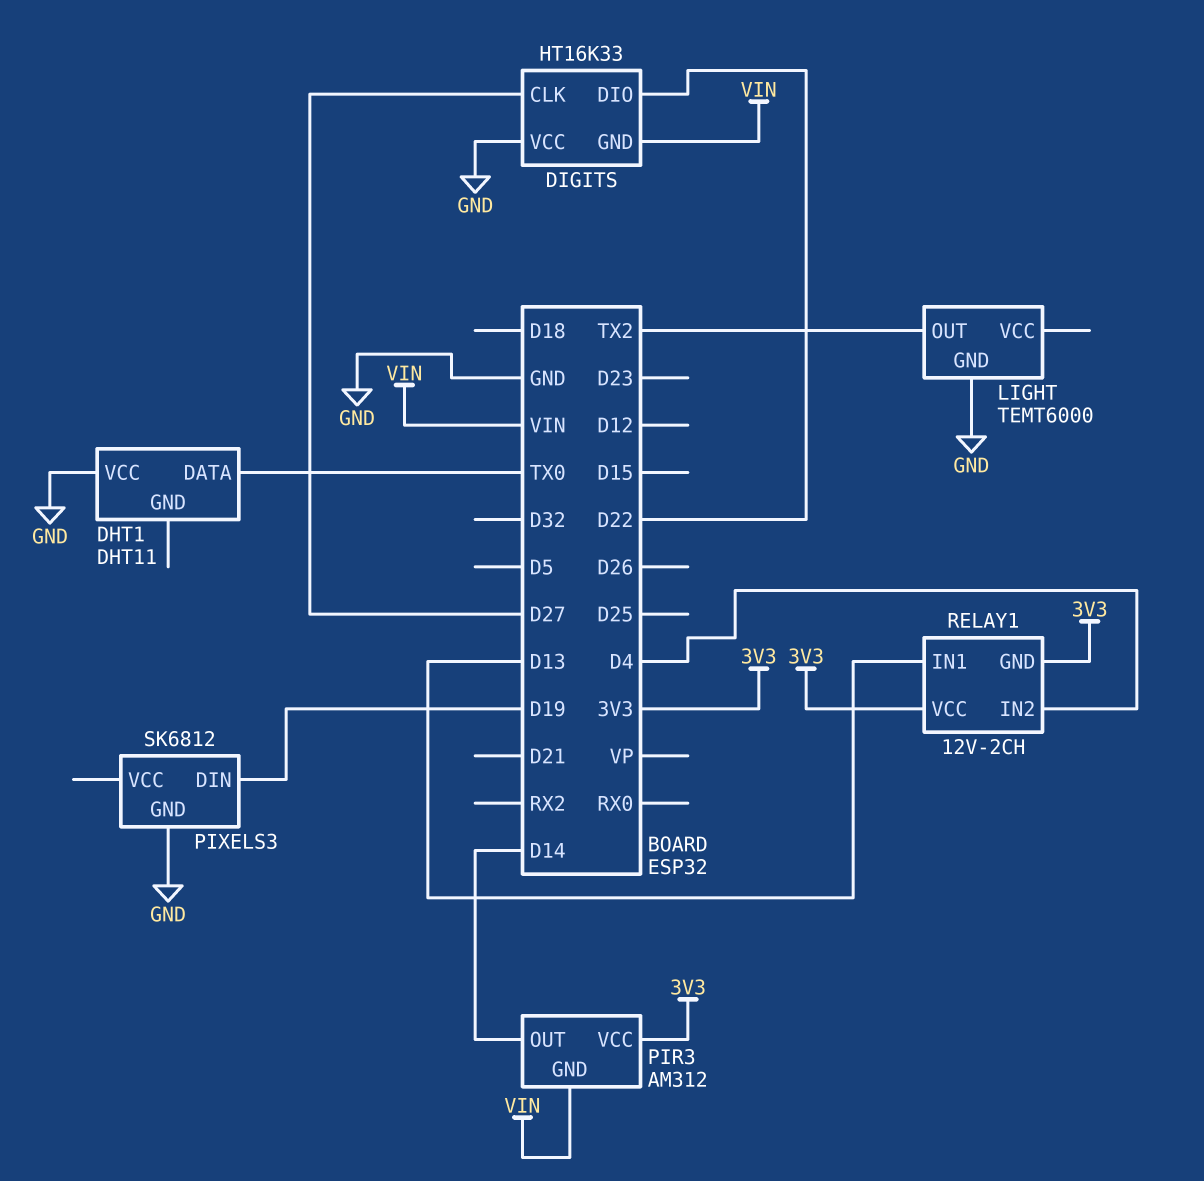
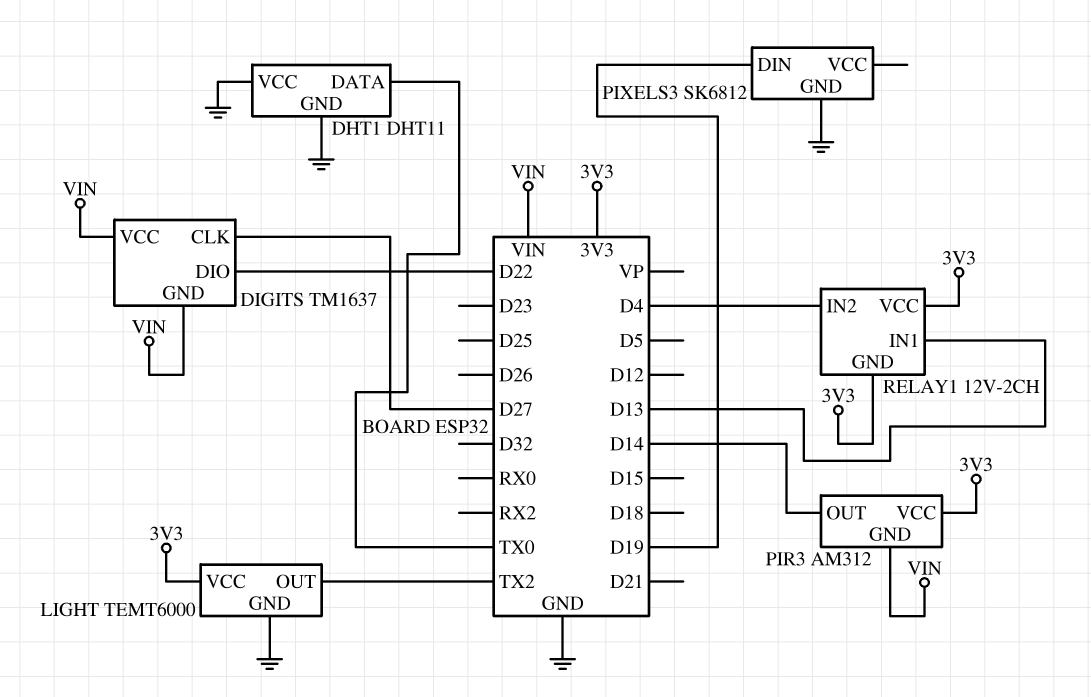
DHT1 pin GND: none -> GND
DIGITS: HT16K33 -> TM1637
DIGITS pin VCC: GND -> VIN
LIGHT pin VCC: none -> 3V3

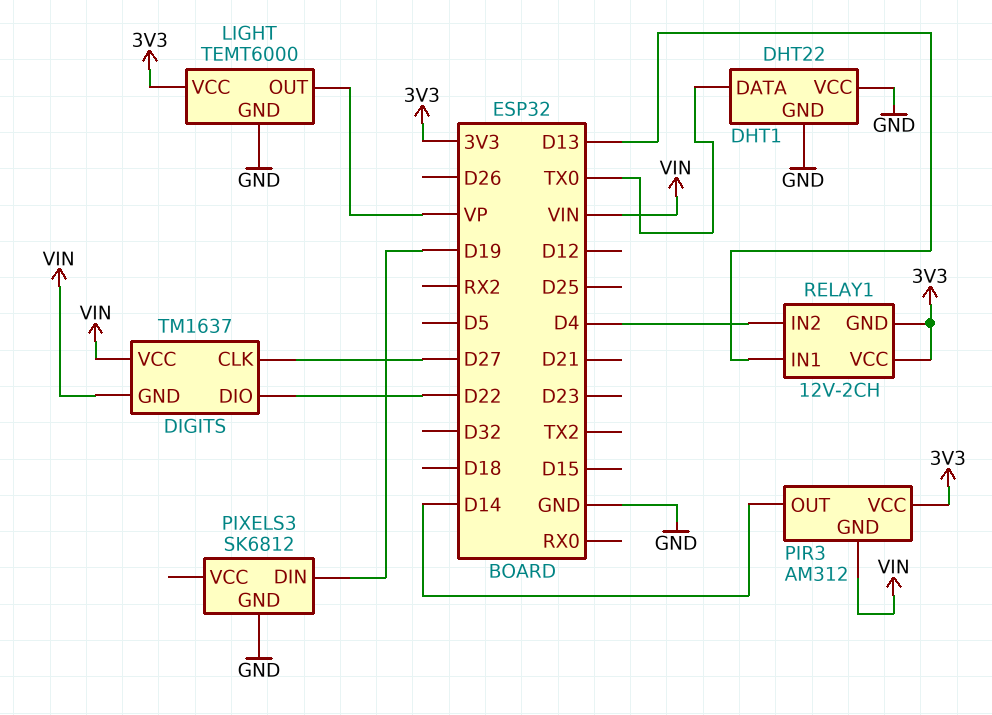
DHT1: DHT11 -> DHT22
LIGHT pin OUT: TX2 -> VP

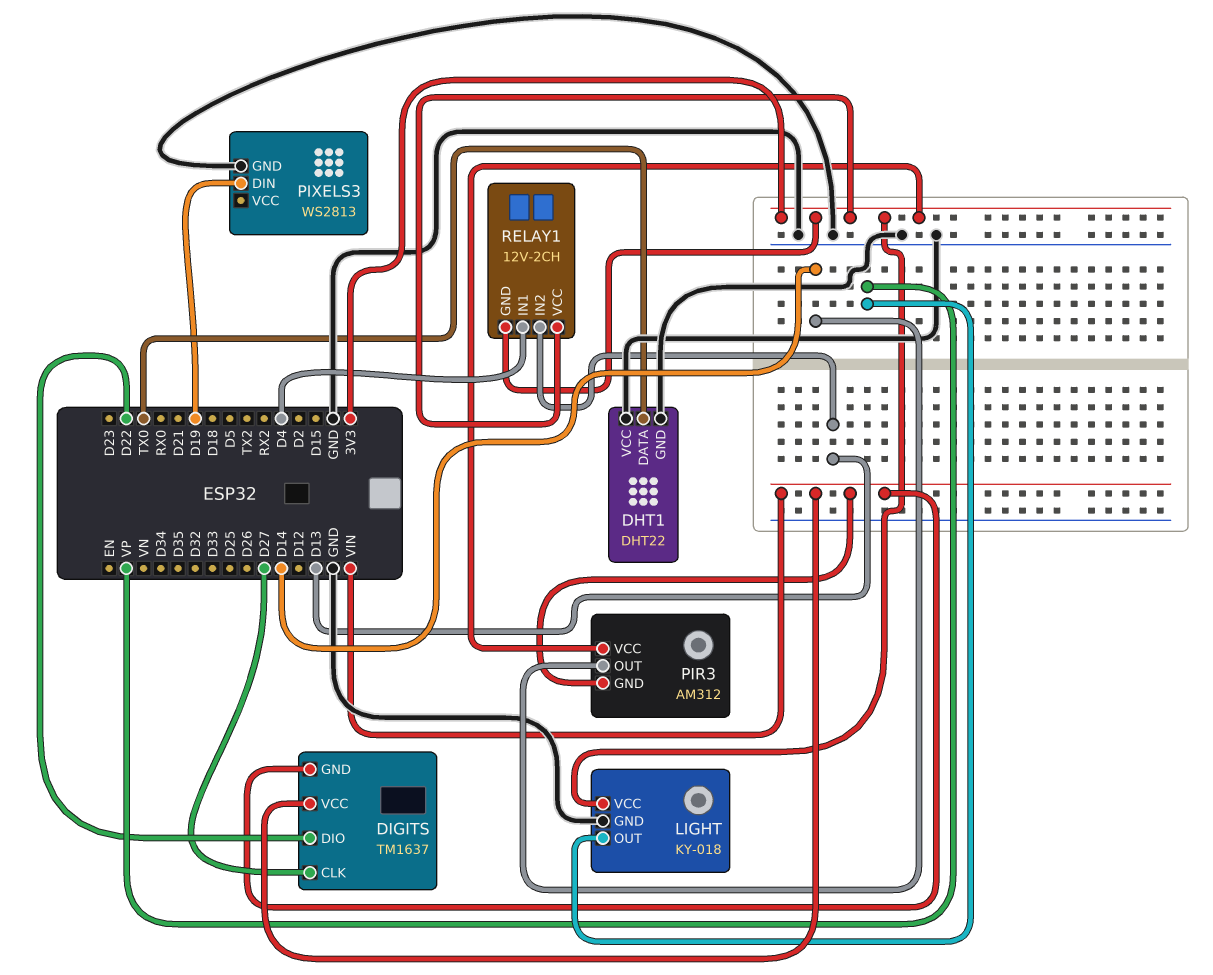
LIGHT: TEMT6000 -> KY-018
PIXELS3: SK6812 -> WS2813
RELAY1 pin IN1: D13 -> D4
RELAY1 pin IN2: D4 -> D13

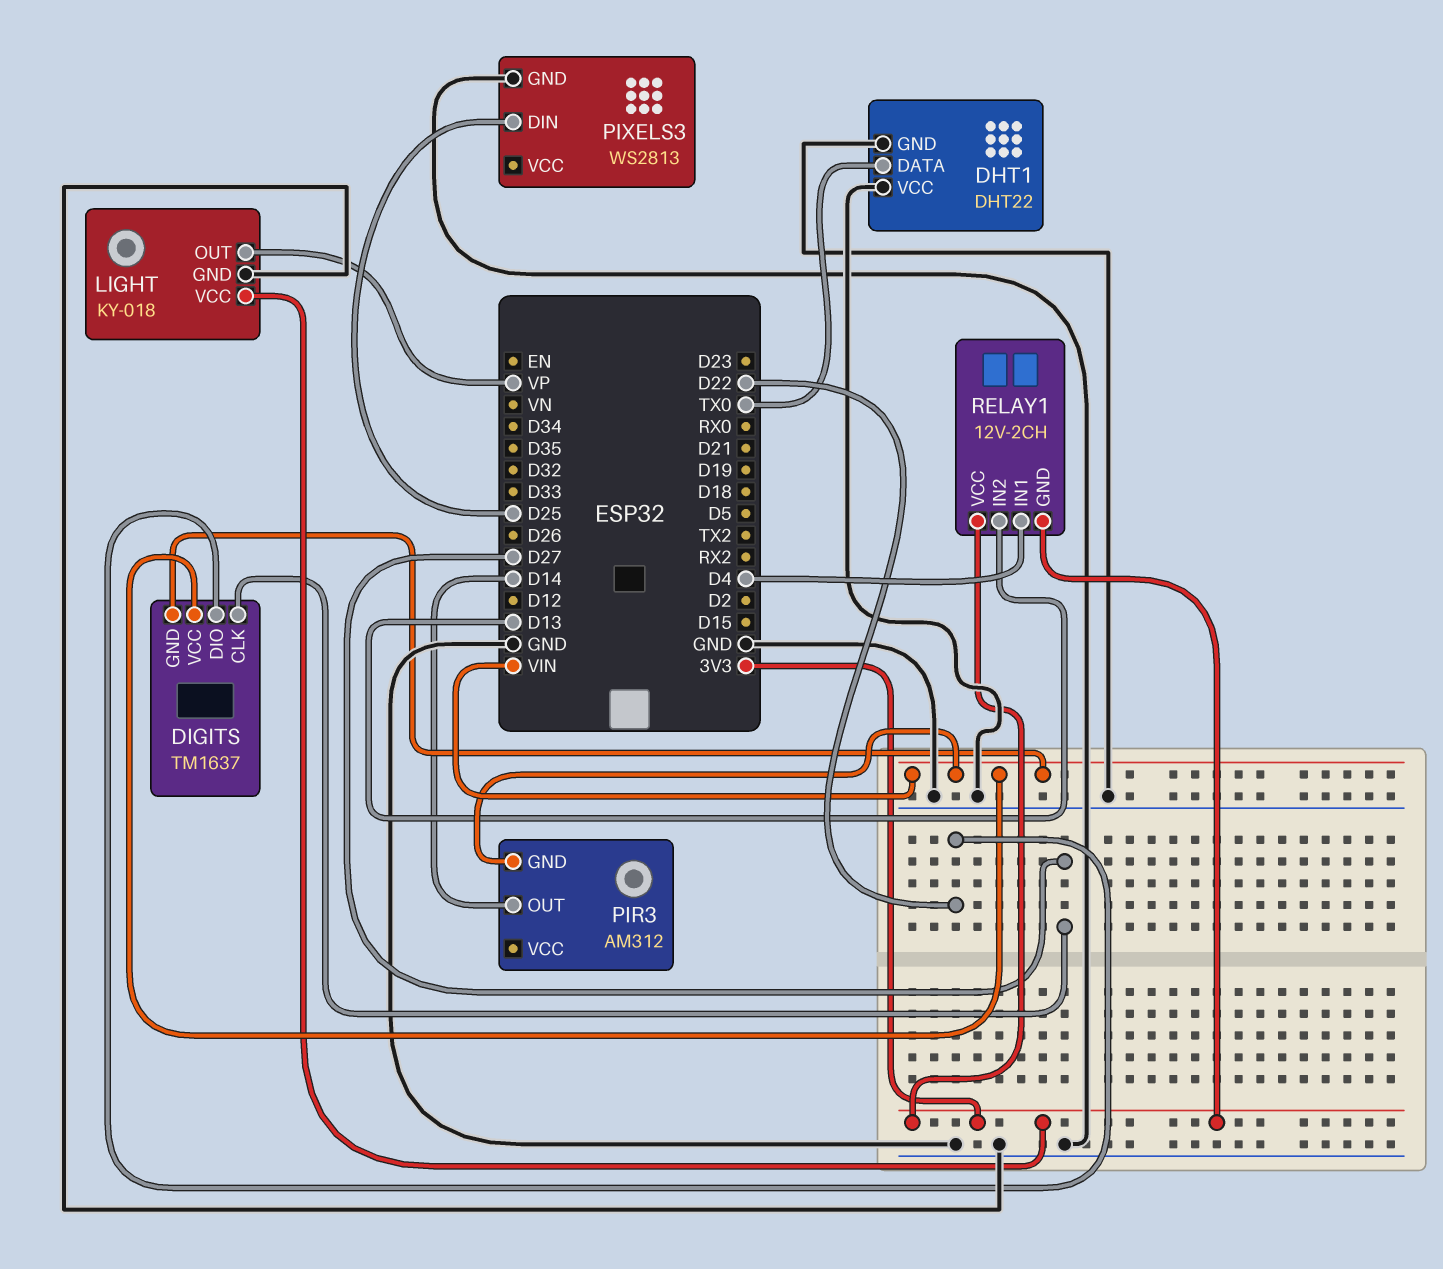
PIR3 pin VCC: 3V3 -> none
PIXELS3 pin DIN: D19 -> D25

